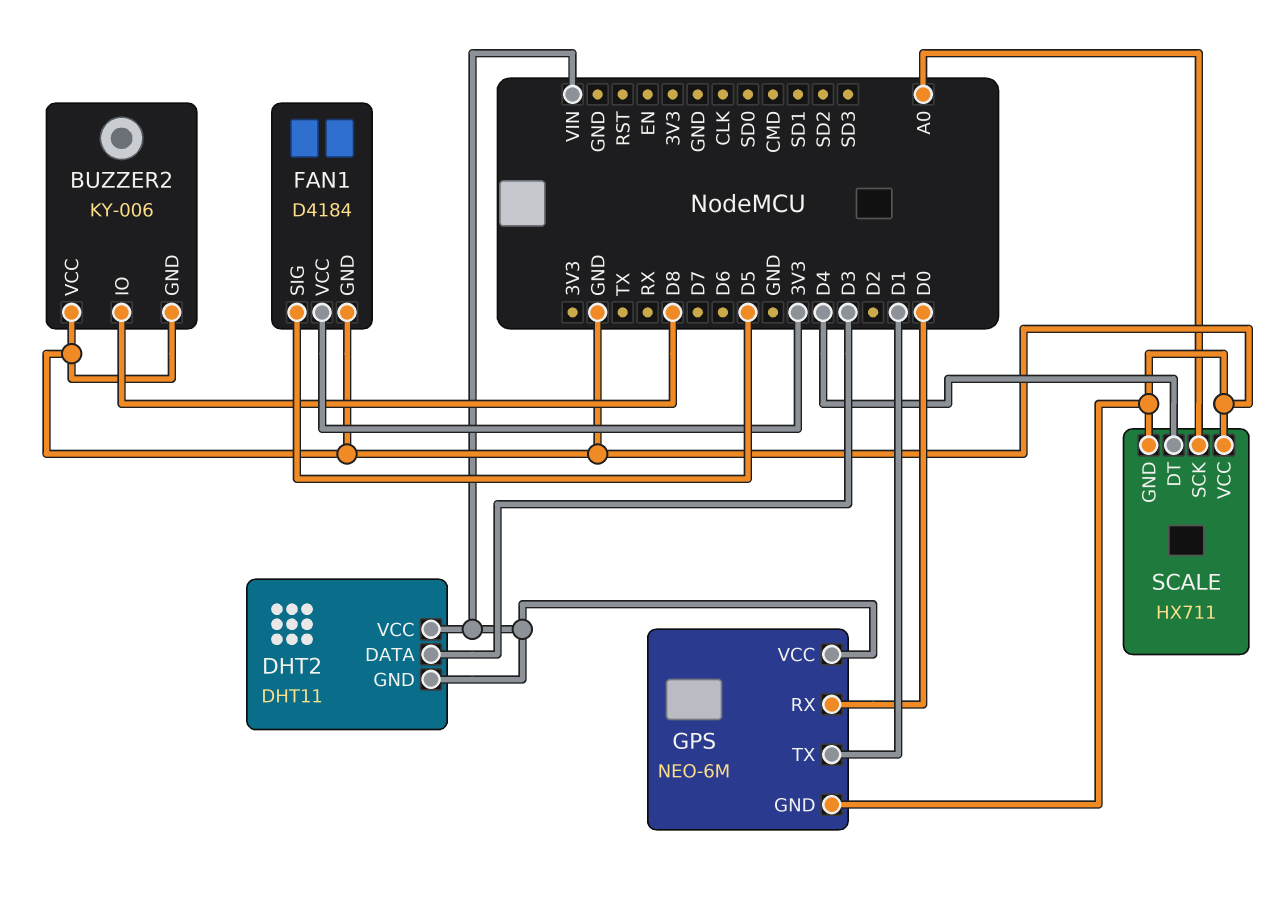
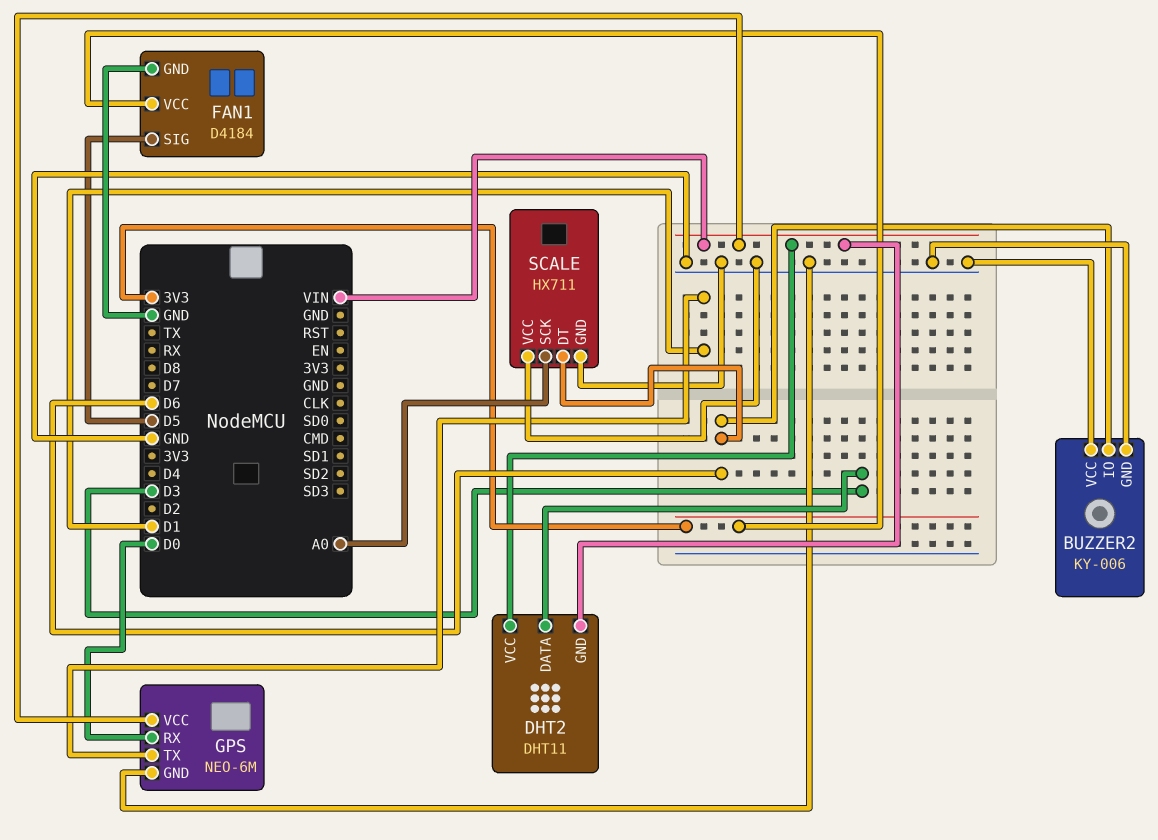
BUZZER2 pin IO: D8 -> D6
SCALE pin DT: D4 -> D6

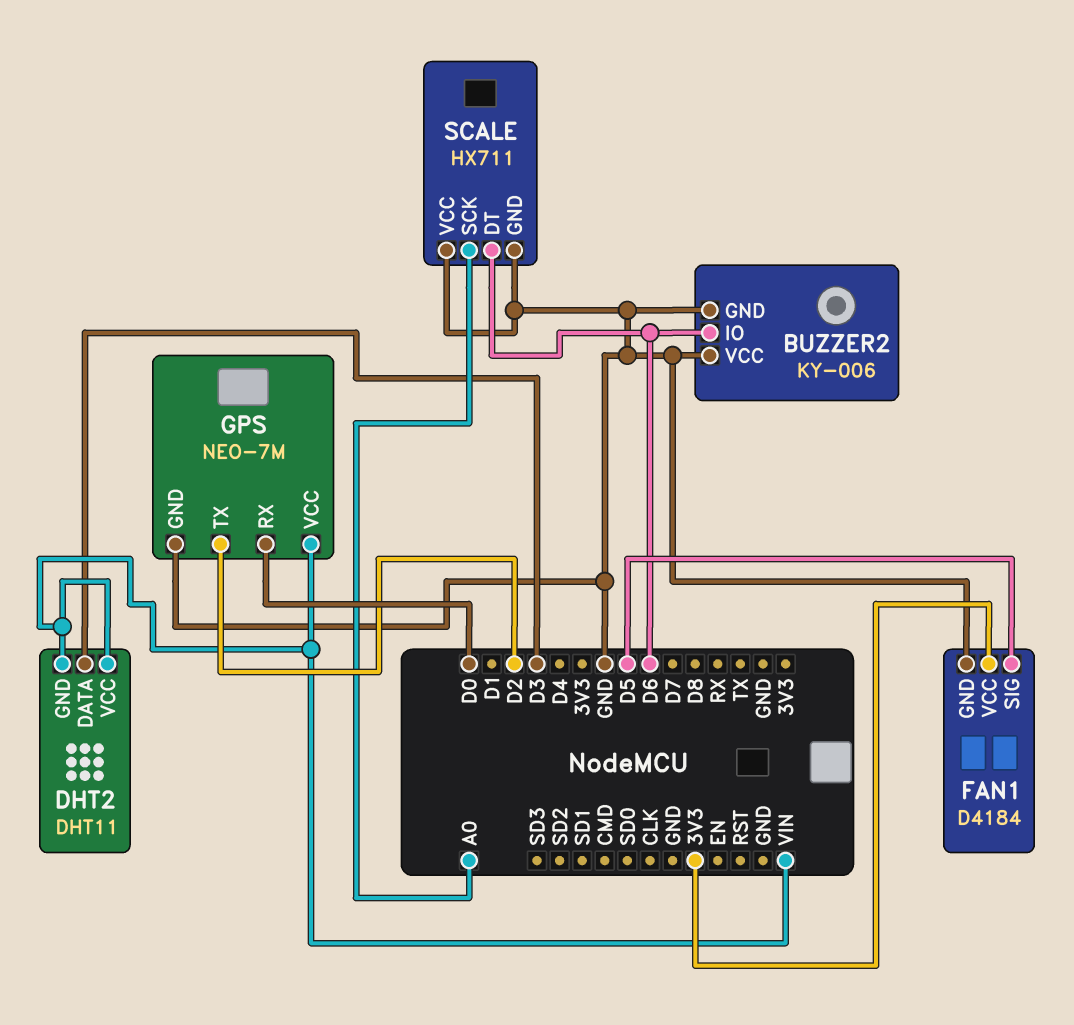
GPS: NEO-6M -> NEO-7M
GPS pin TX: D1 -> D2

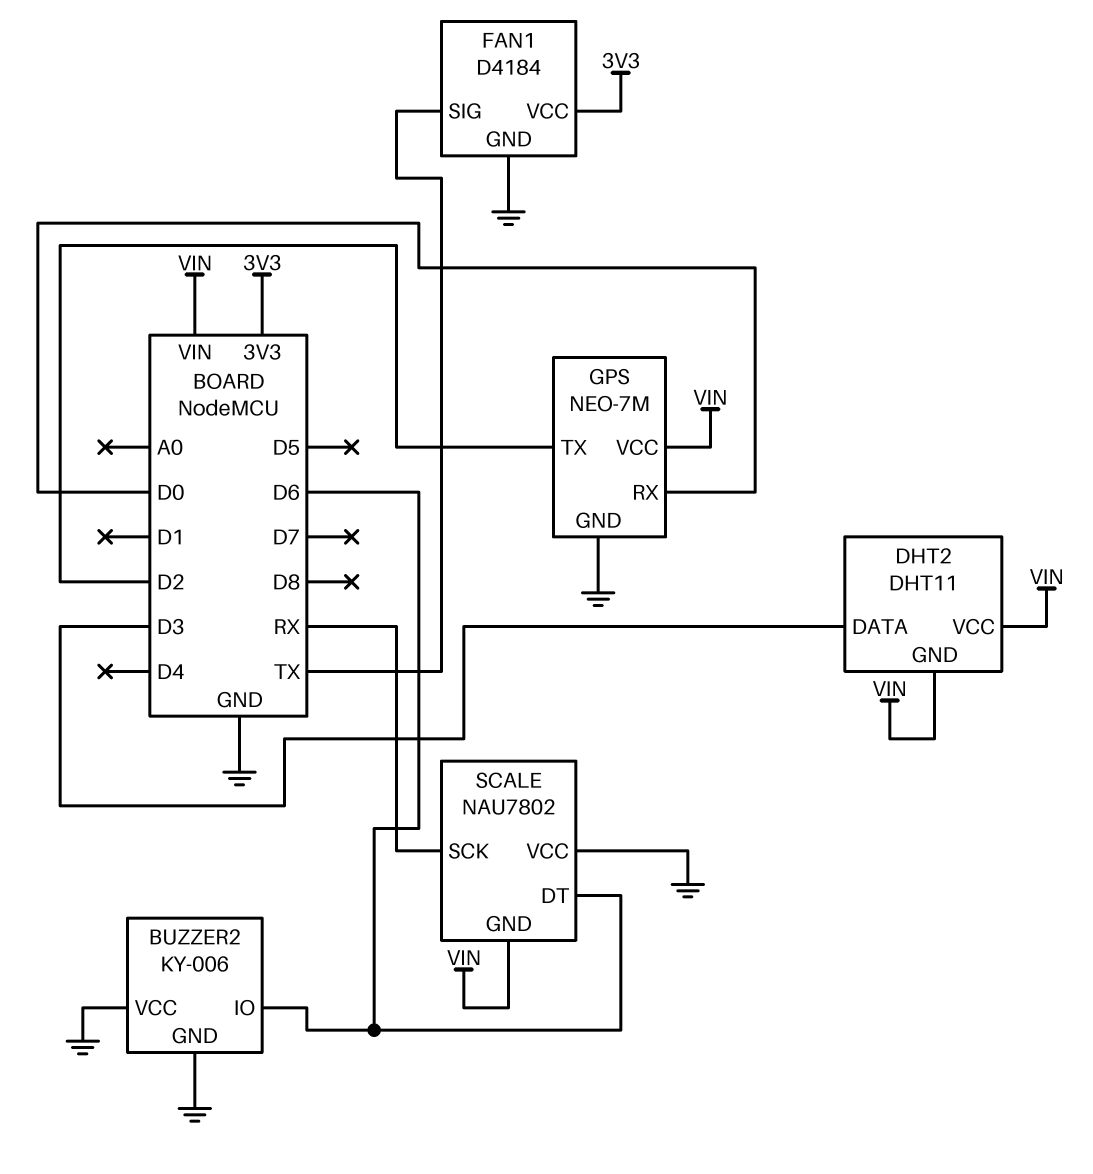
FAN1 pin SIG: D5 -> TX
SCALE: HX711 -> NAU7802
SCALE pin GND: GND -> VIN
SCALE pin SCK: A0 -> RX

